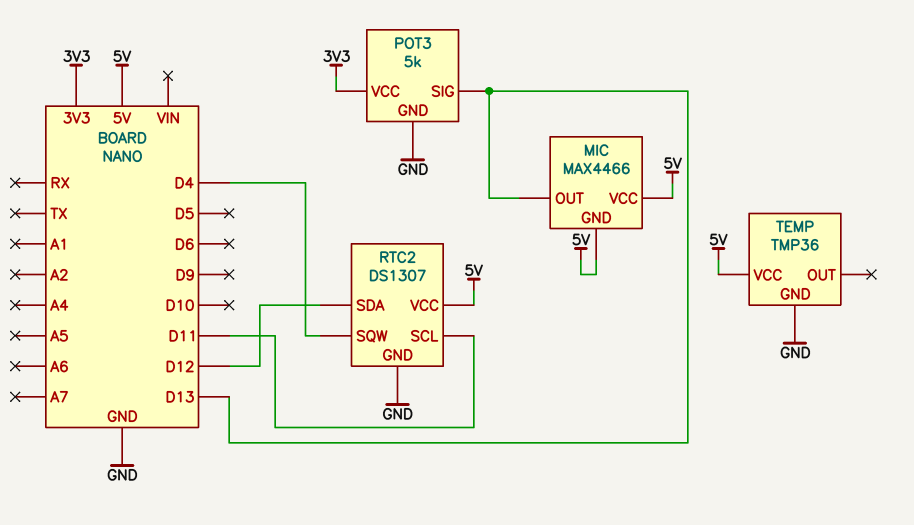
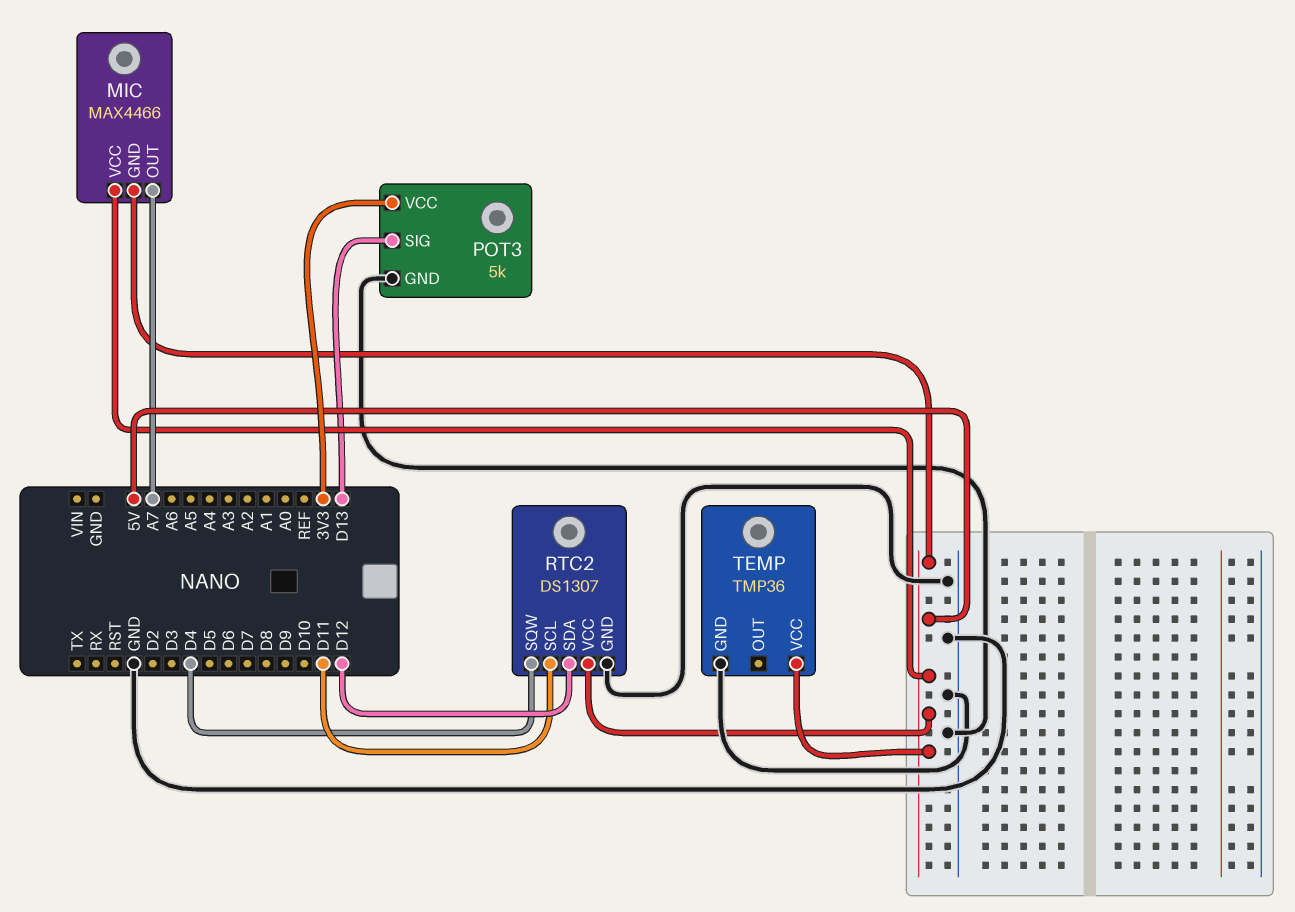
MIC pin OUT: D13 -> A7

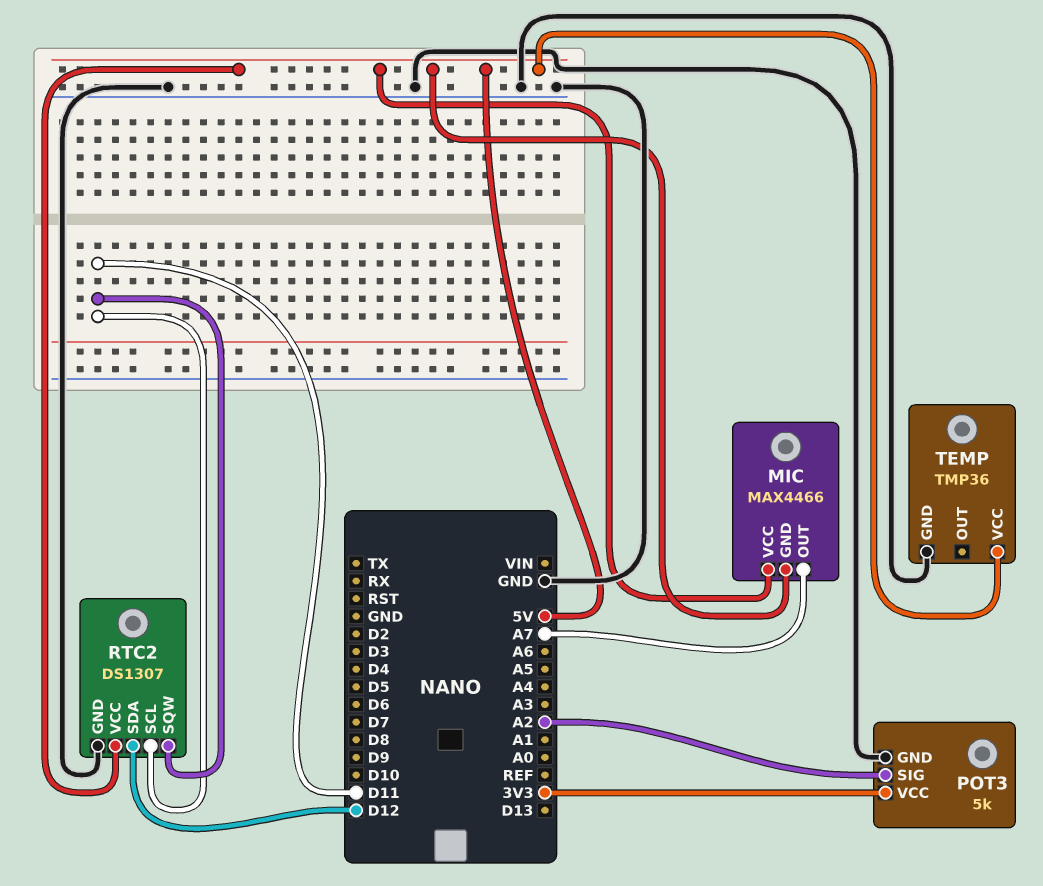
POT3 pin SIG: D13 -> A2
RTC2 pin SQW: D4 -> D11

